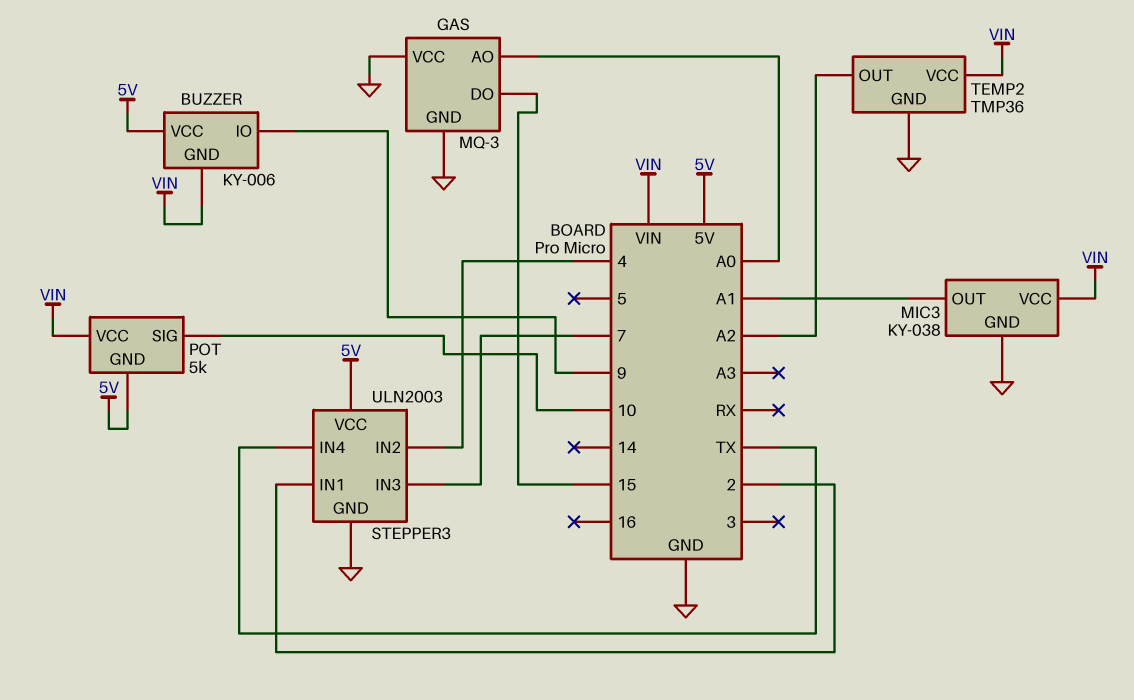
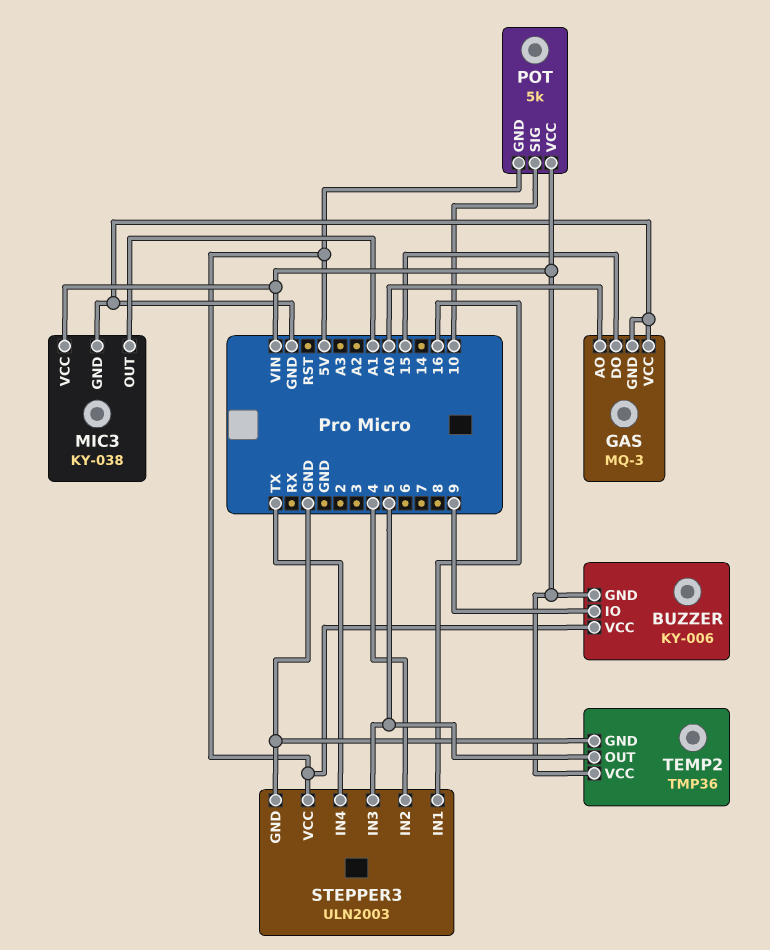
STEPPER3 pin IN1: 2 -> 16
STEPPER3 pin IN3: 7 -> 5
TEMP2 pin OUT: A2 -> 5

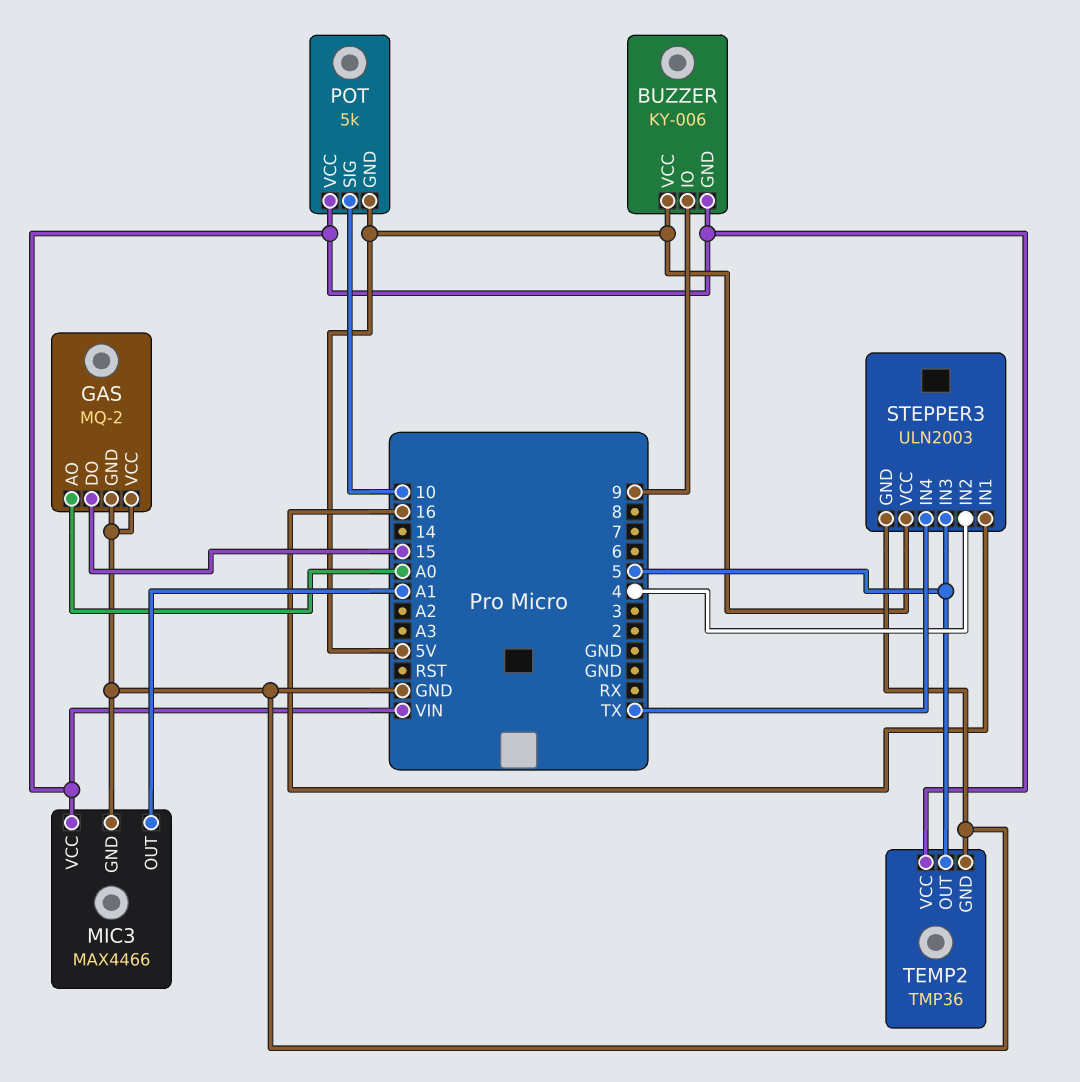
GAS: MQ-3 -> MQ-2
MIC3: KY-038 -> MAX4466

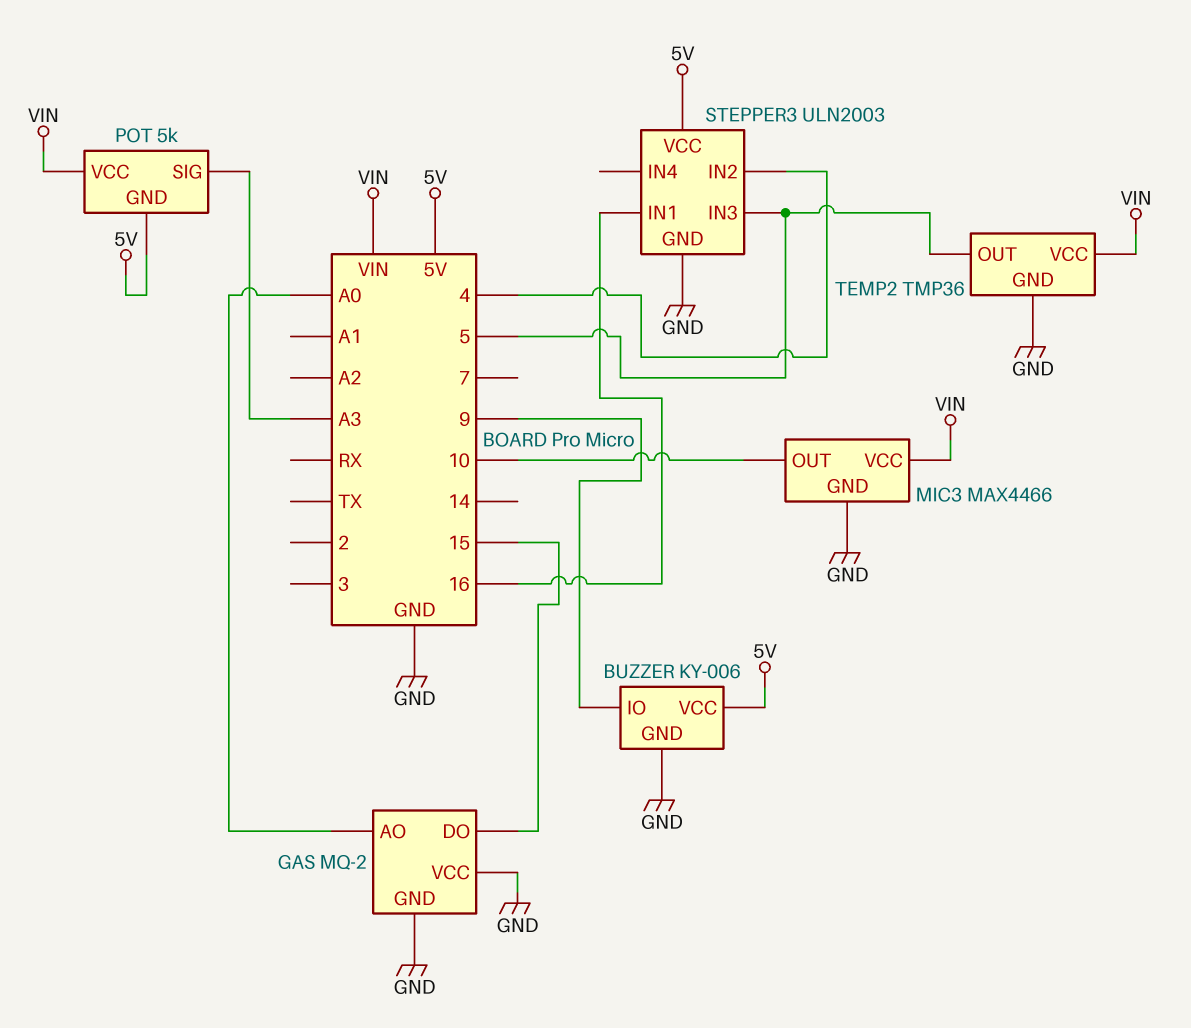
BUZZER pin GND: VIN -> GND
MIC3 pin OUT: A1 -> 10
POT pin SIG: 10 -> A3
STEPPER3 pin IN4: TX -> none

